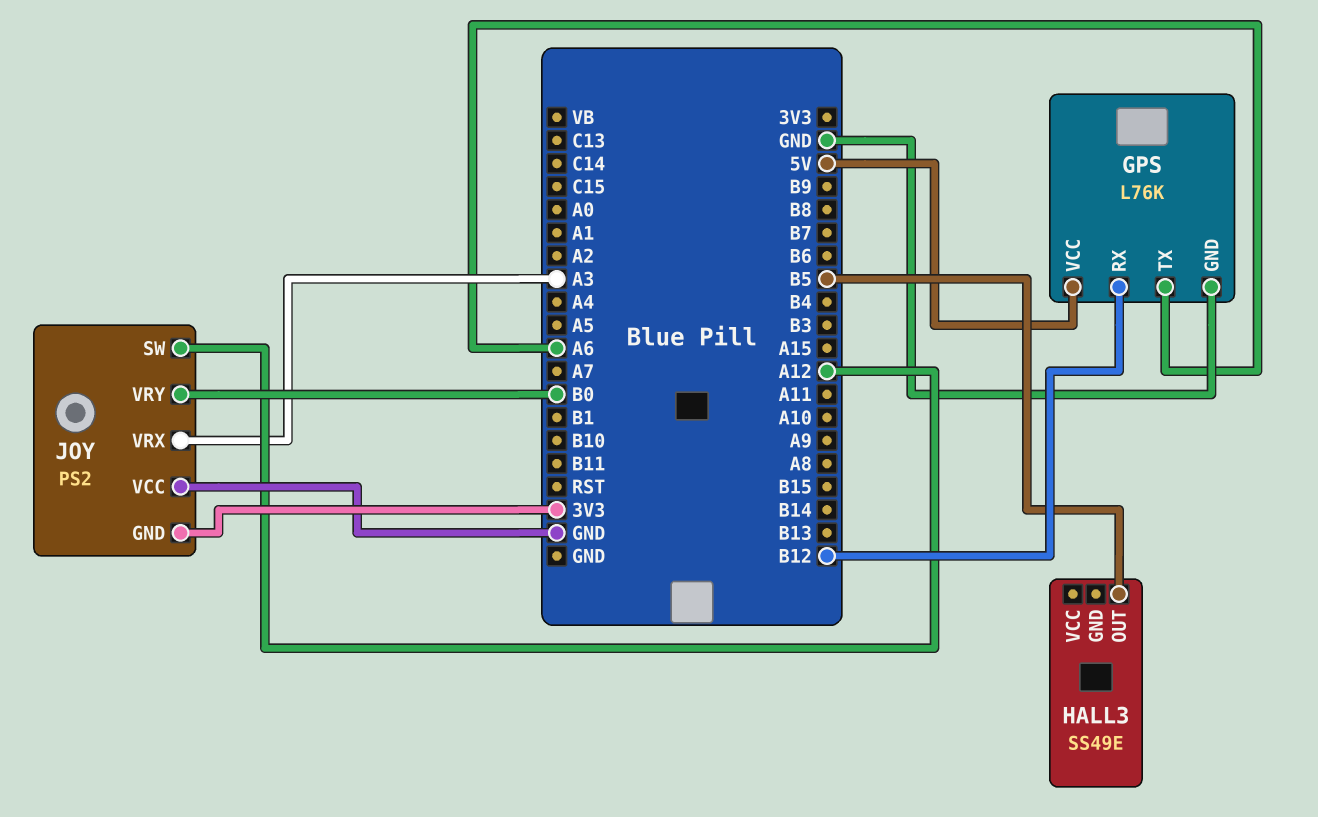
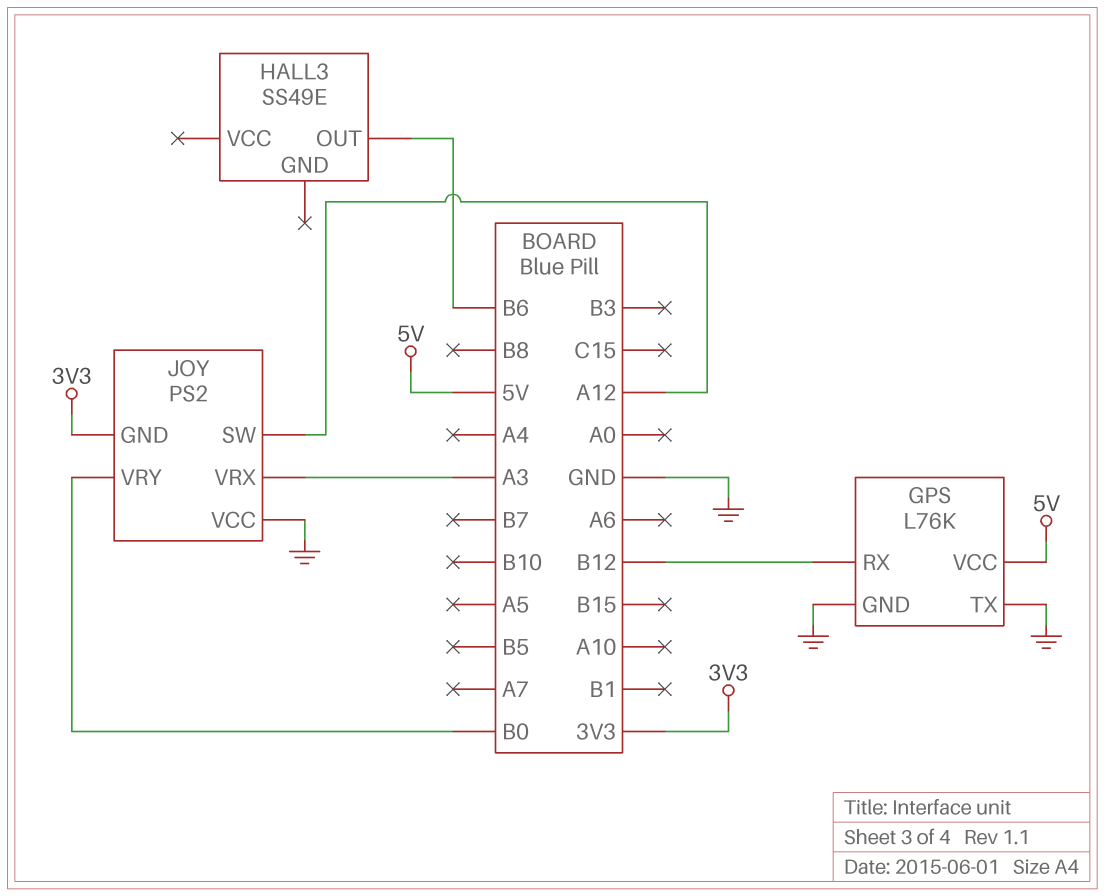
GPS pin TX: A6 -> GND
HALL3 pin OUT: B5 -> B6

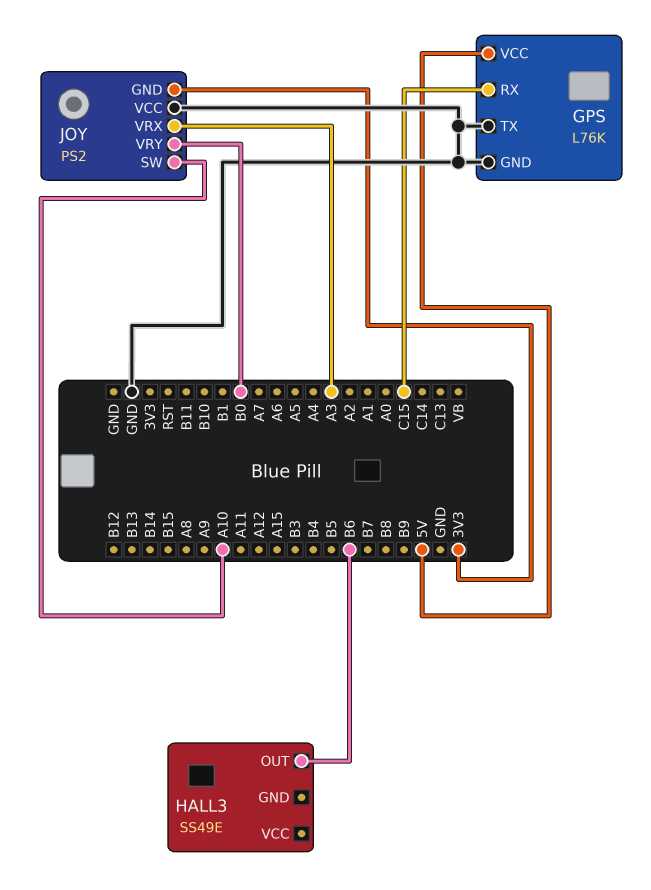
GPS pin RX: B12 -> C15
JOY pin SW: A12 -> A10

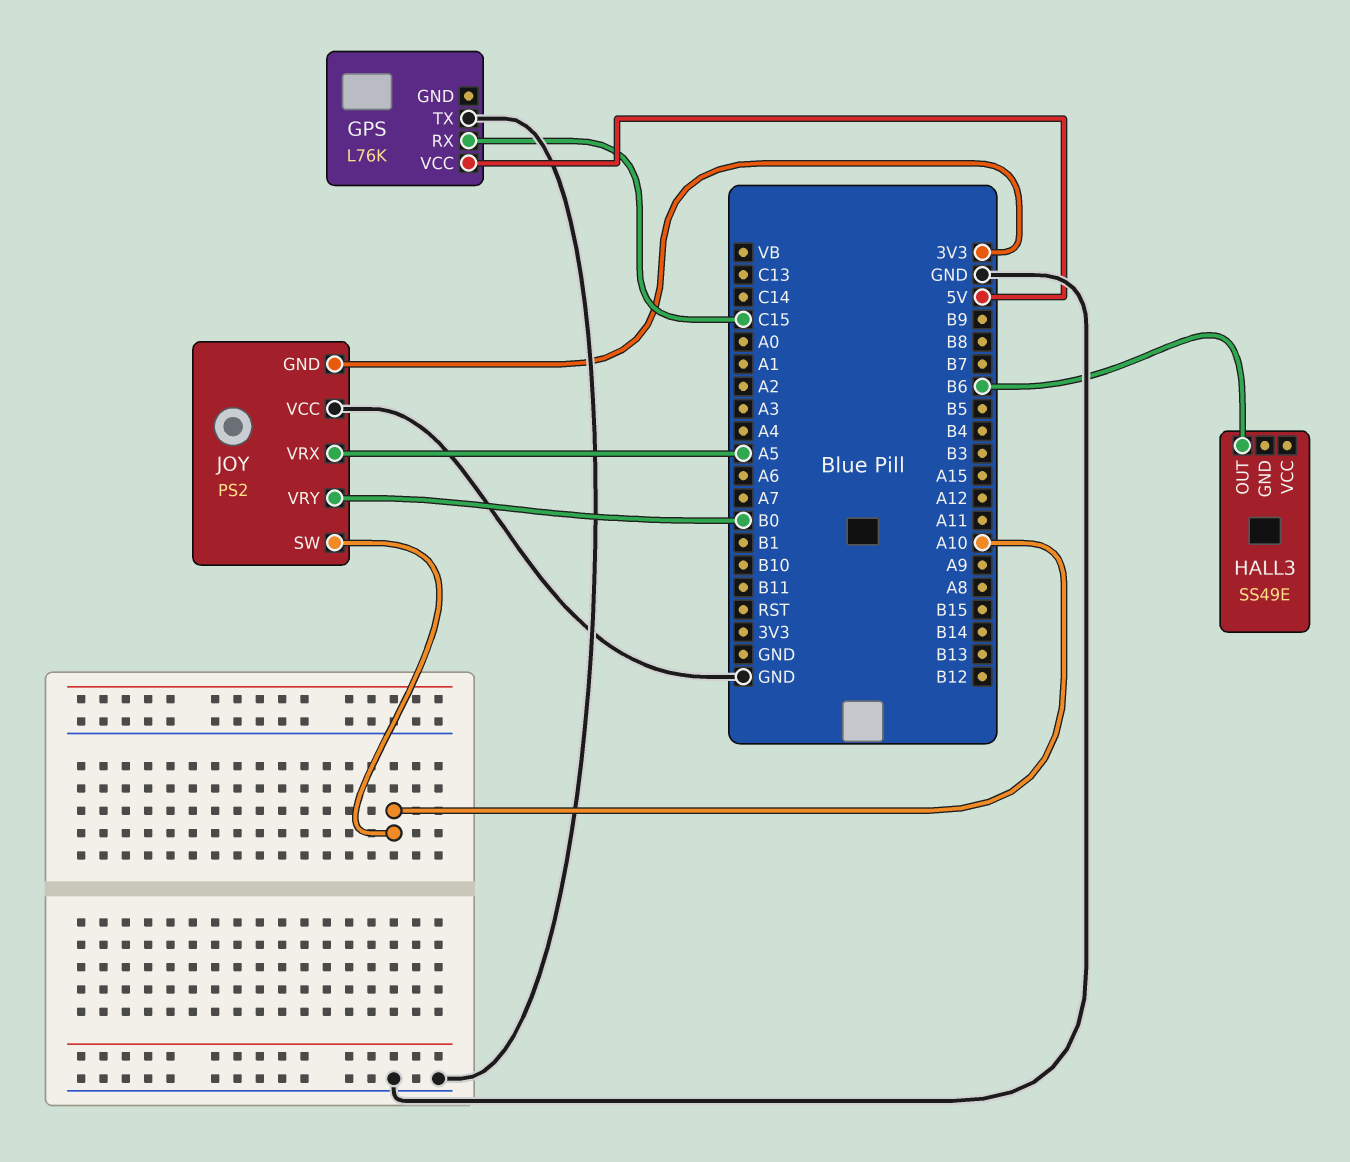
GPS pin GND: GND -> none
JOY pin VRX: A3 -> A5

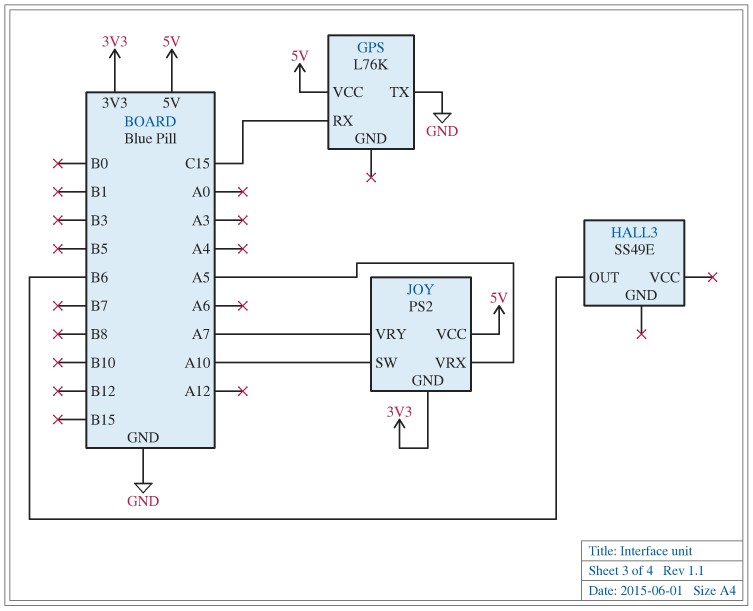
JOY pin VCC: GND -> 5V
JOY pin VRY: B0 -> A7

